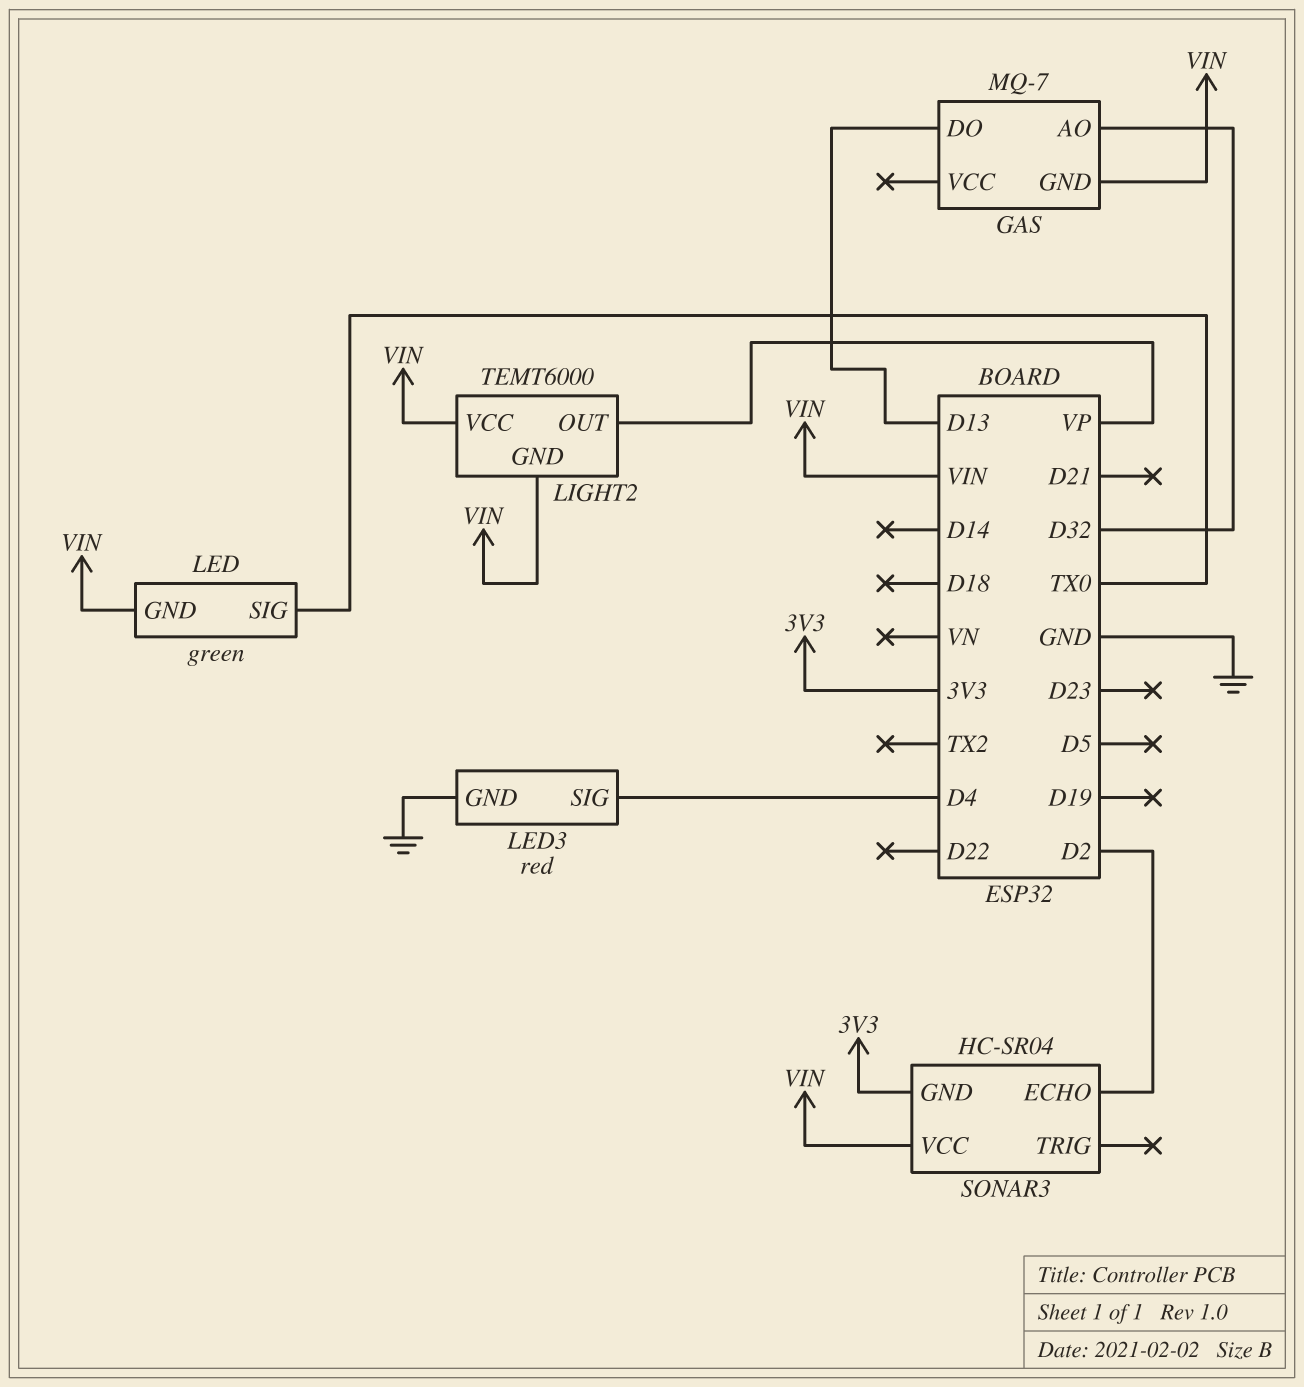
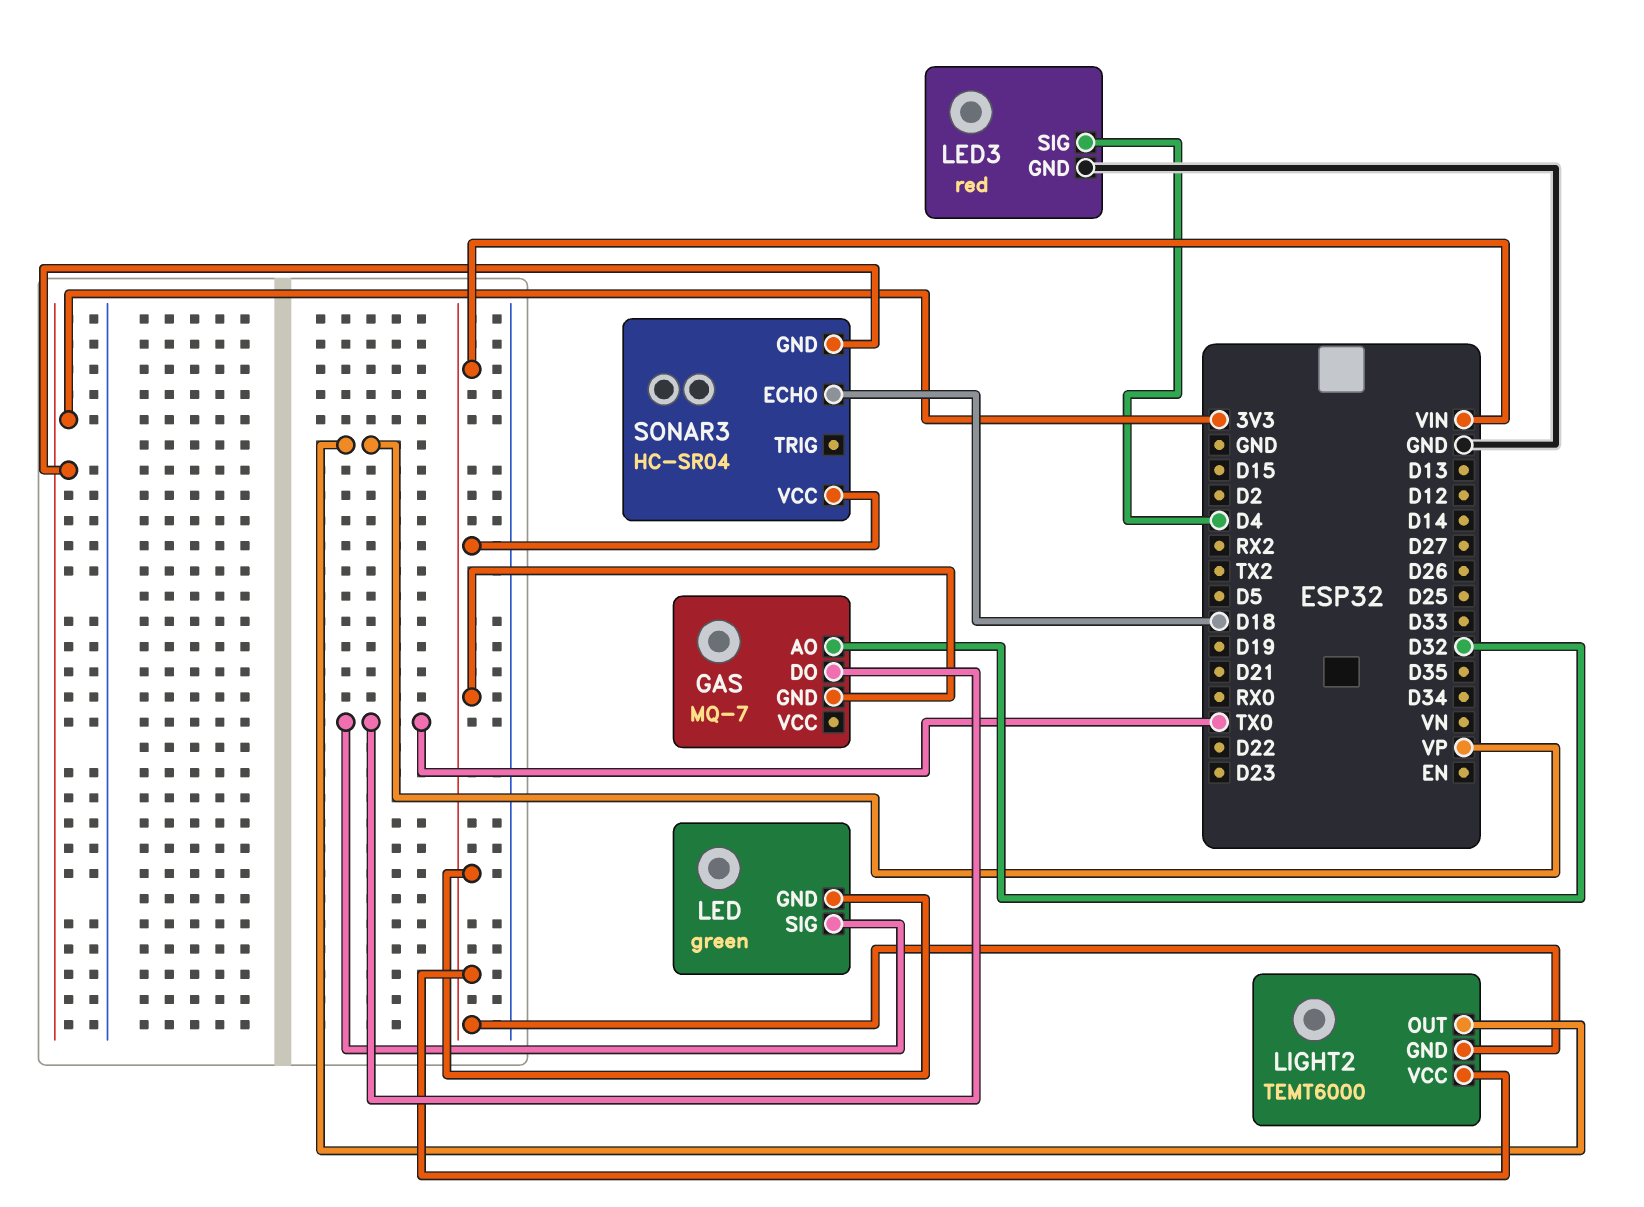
GAS pin DO: D13 -> TX0
SONAR3 pin ECHO: D2 -> D18

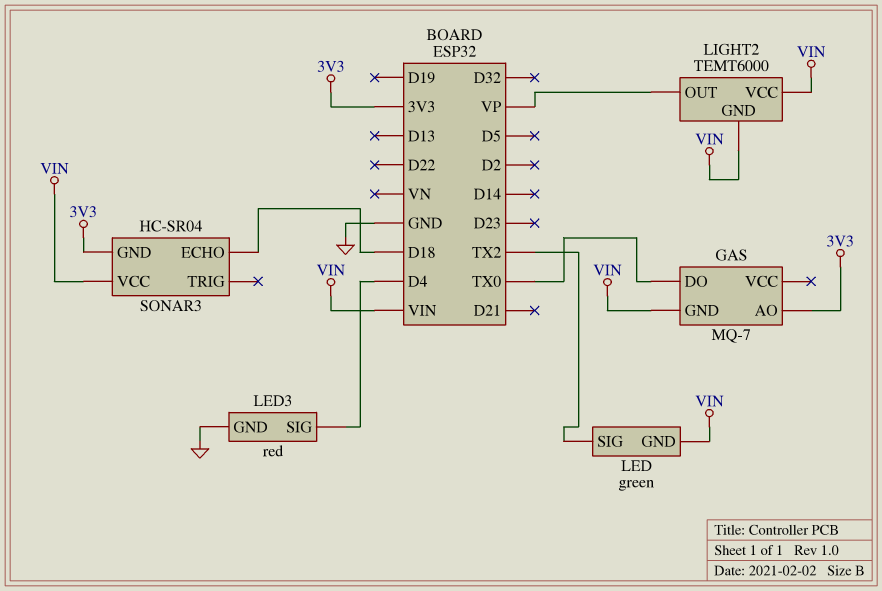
GAS pin AO: D32 -> 3V3
LED pin SIG: TX0 -> TX2

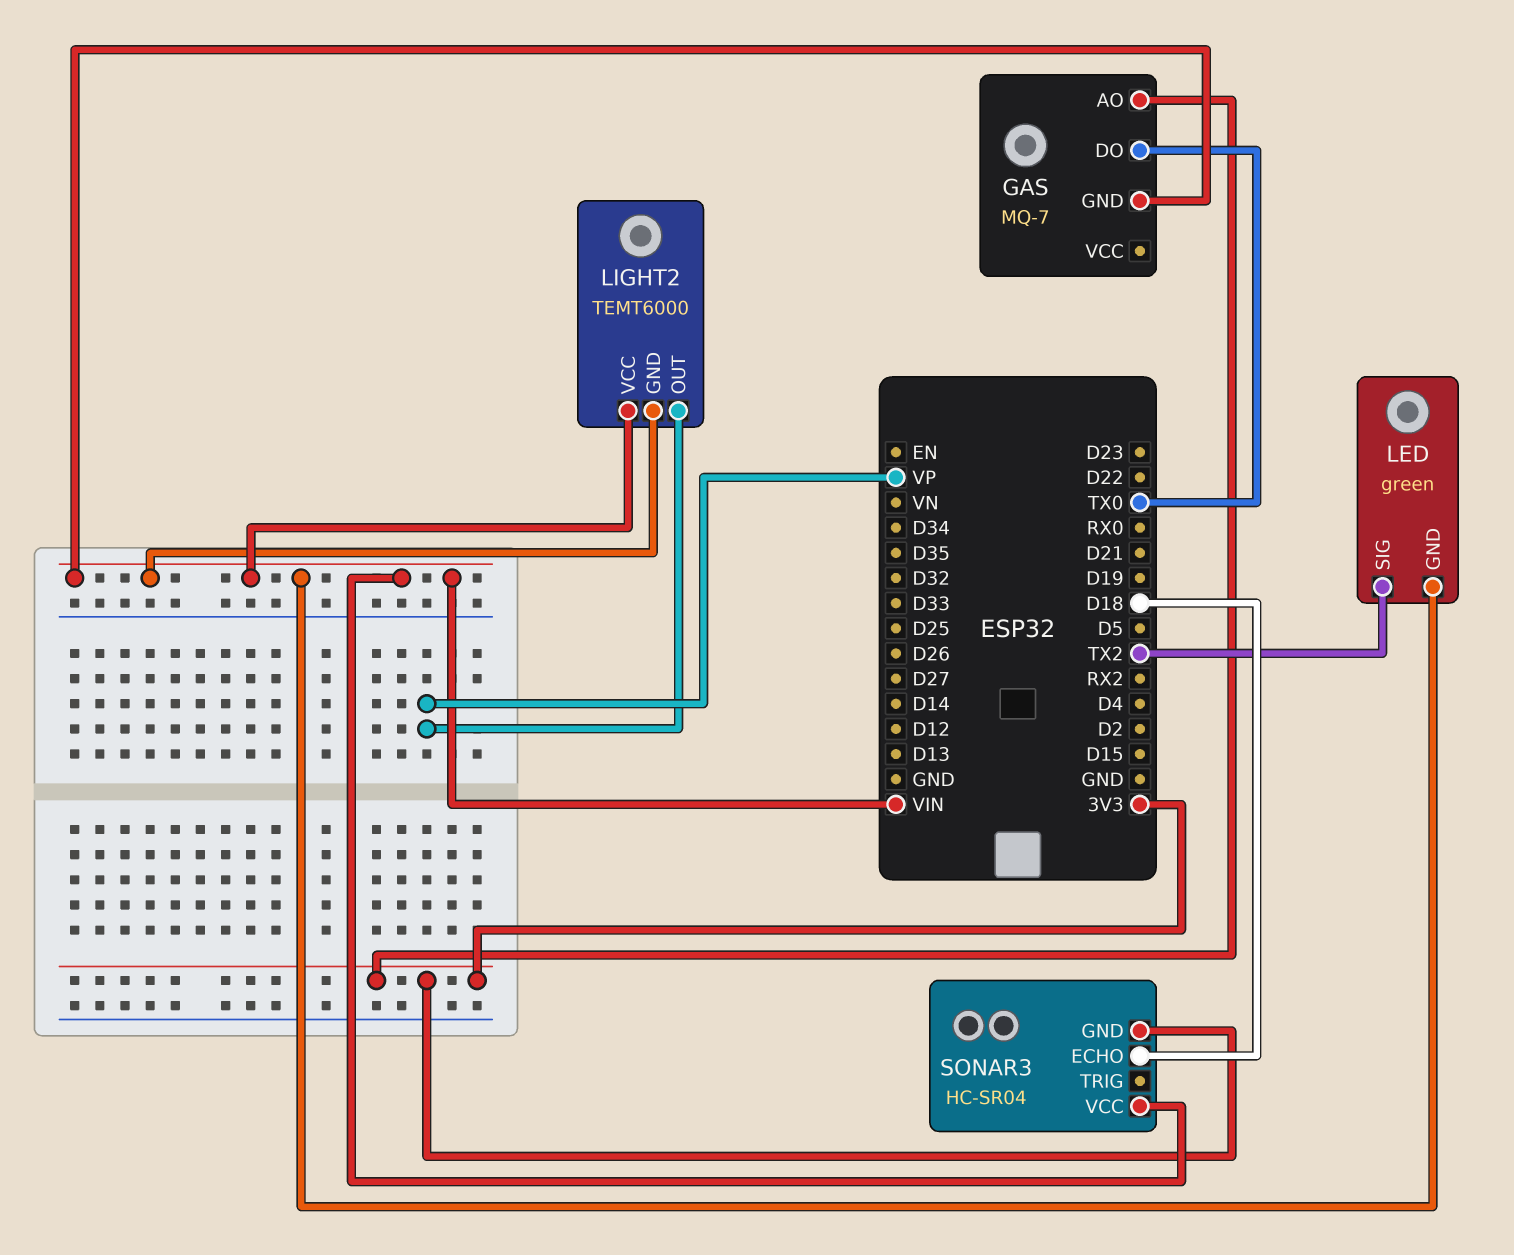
LED3: red -> none
LED3 pin GND: GND -> none
LED3 pin SIG: D4 -> none

